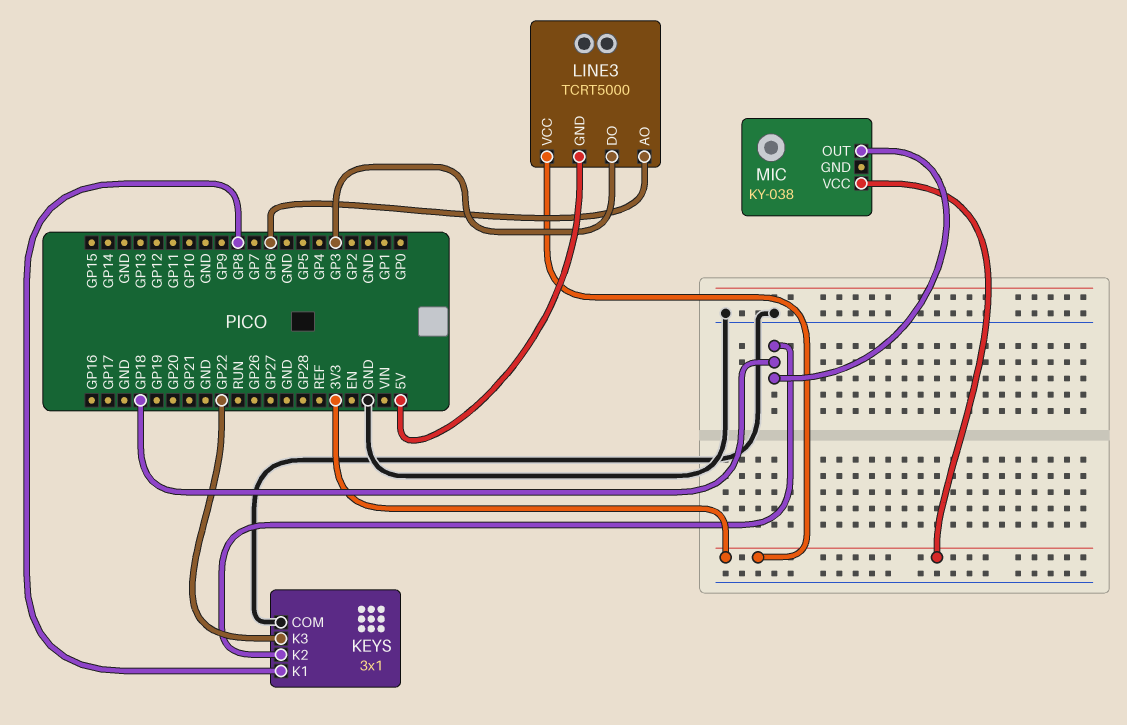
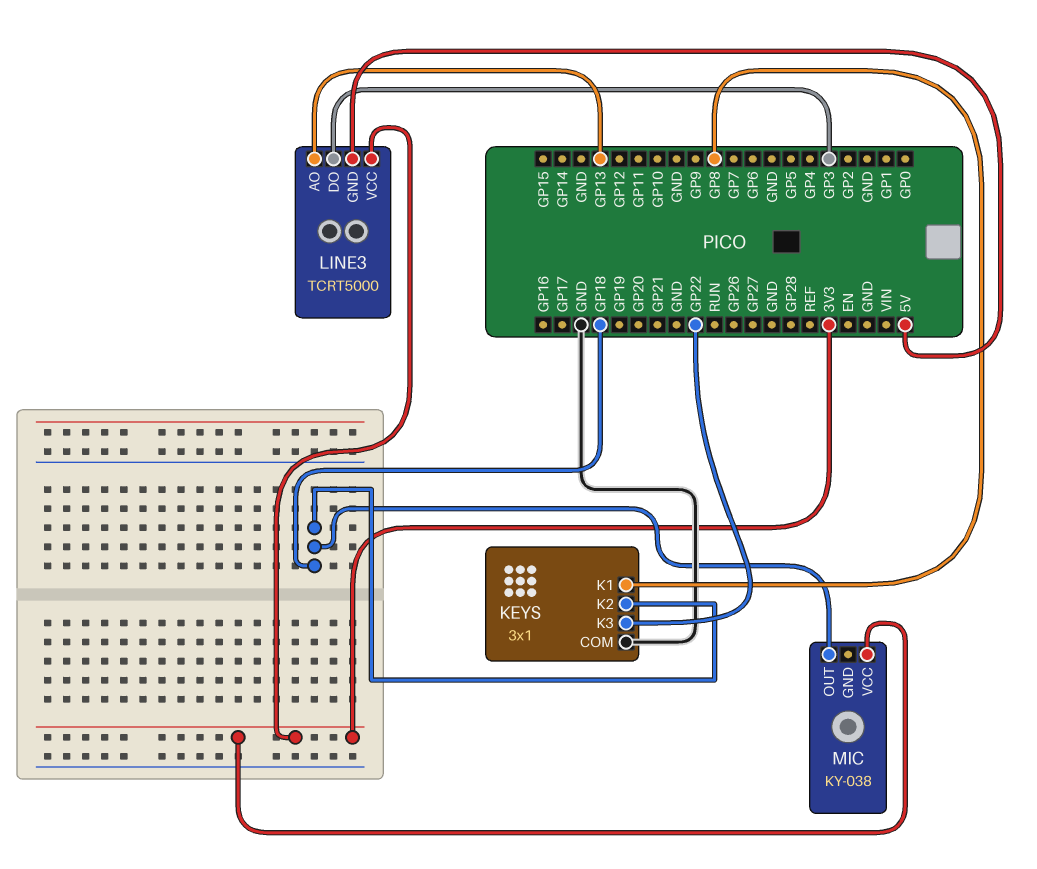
LINE3 pin AO: GP6 -> GP13

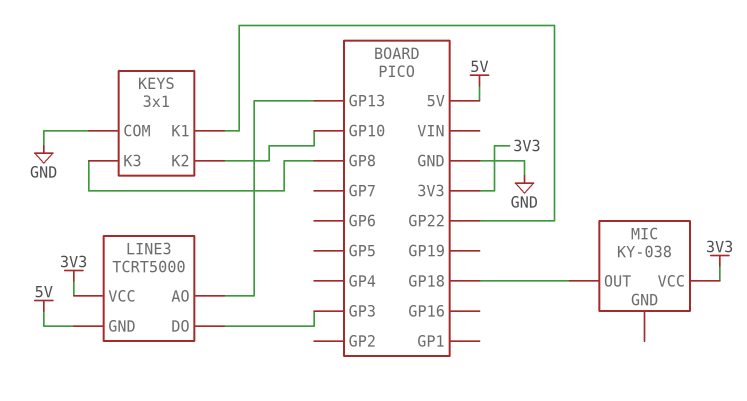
KEYS pin K1: GP8 -> GP22
KEYS pin K2: GP18 -> GP10
KEYS pin K3: GP22 -> GP8

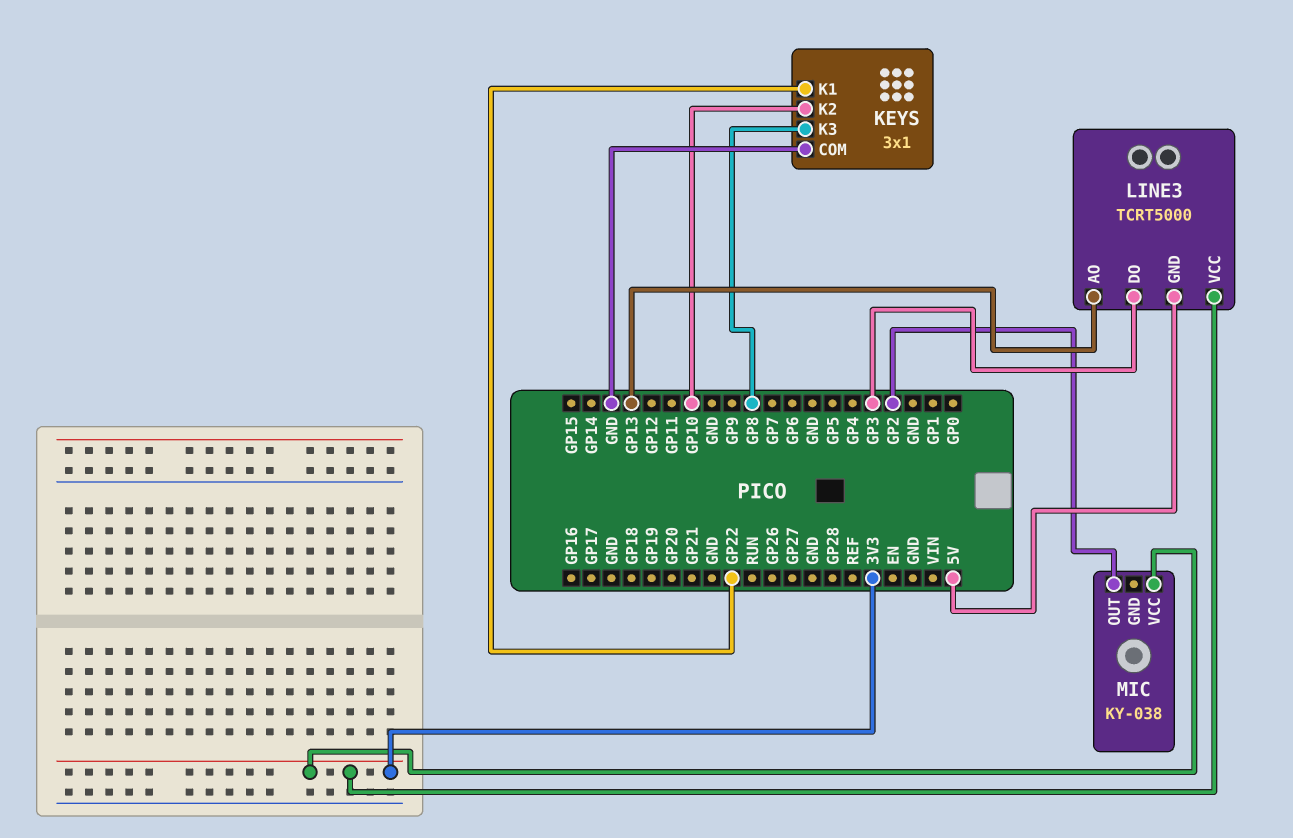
MIC pin OUT: GP18 -> GP2

